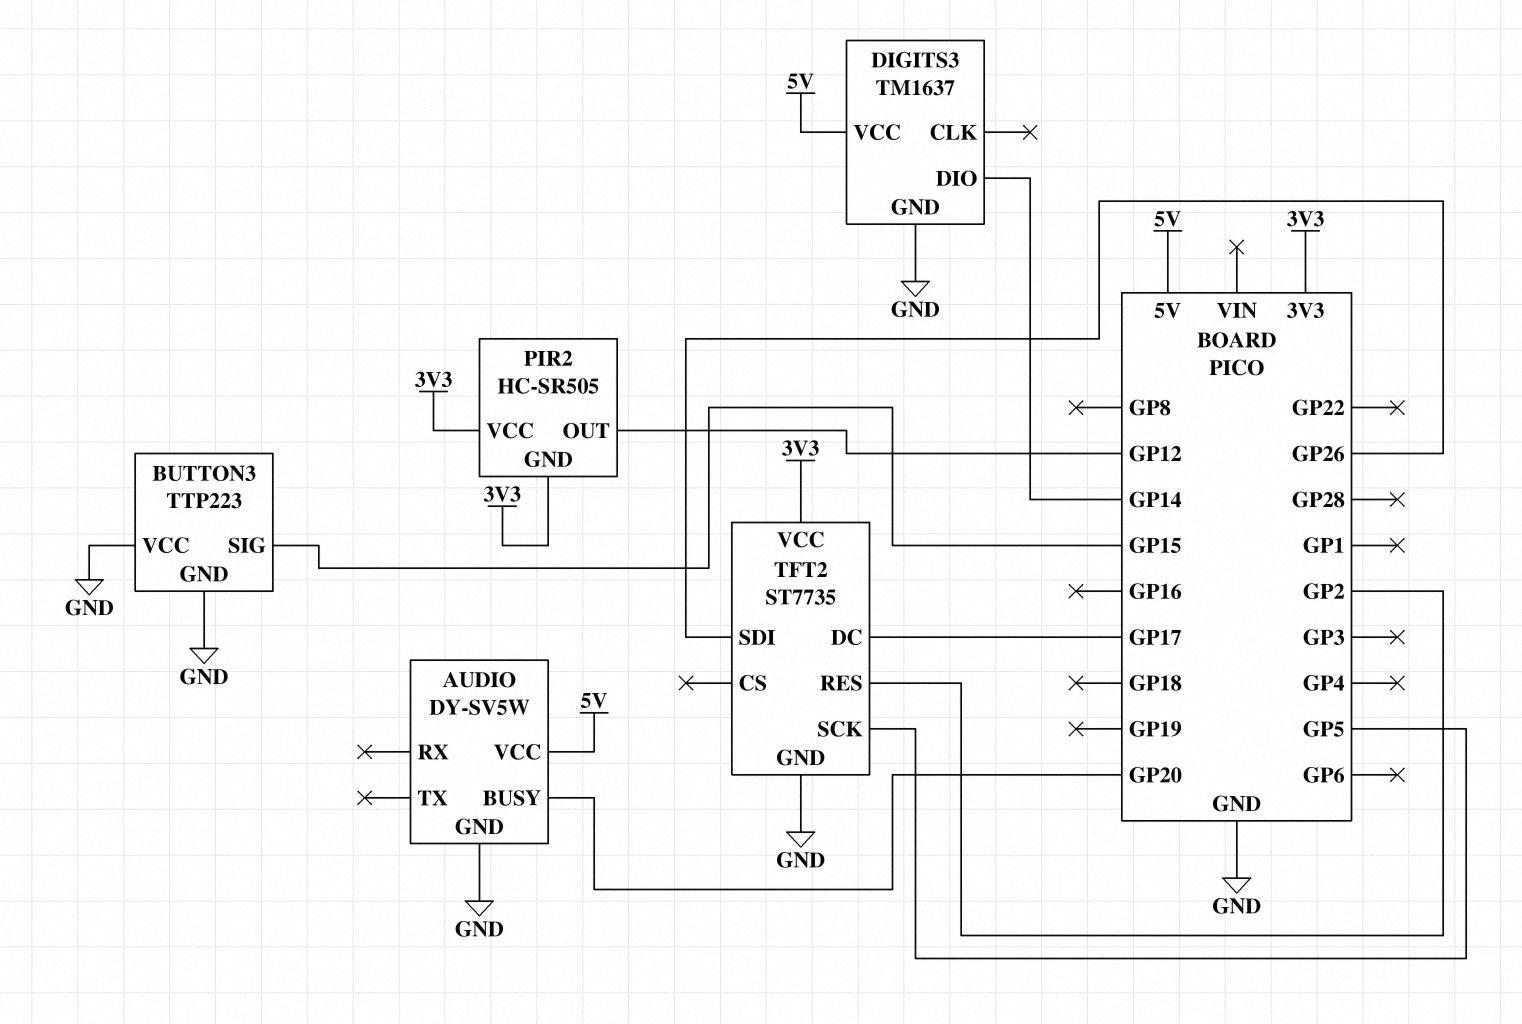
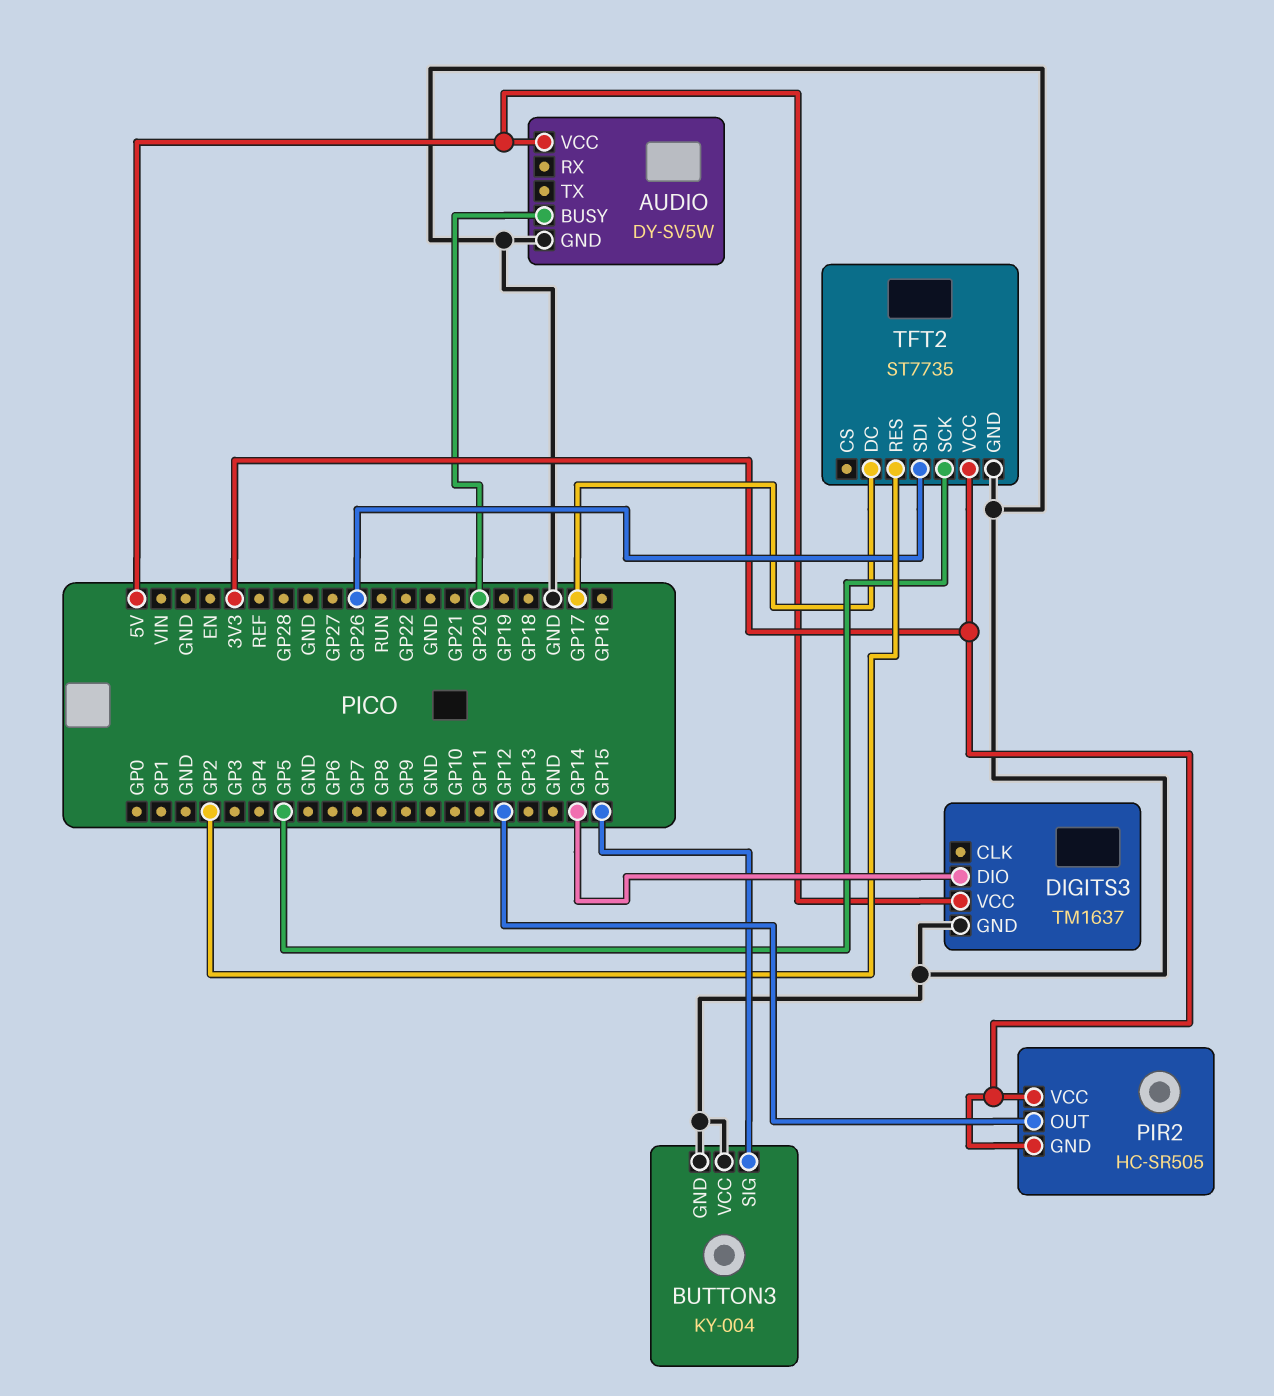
BUTTON3: TTP223 -> KY-004

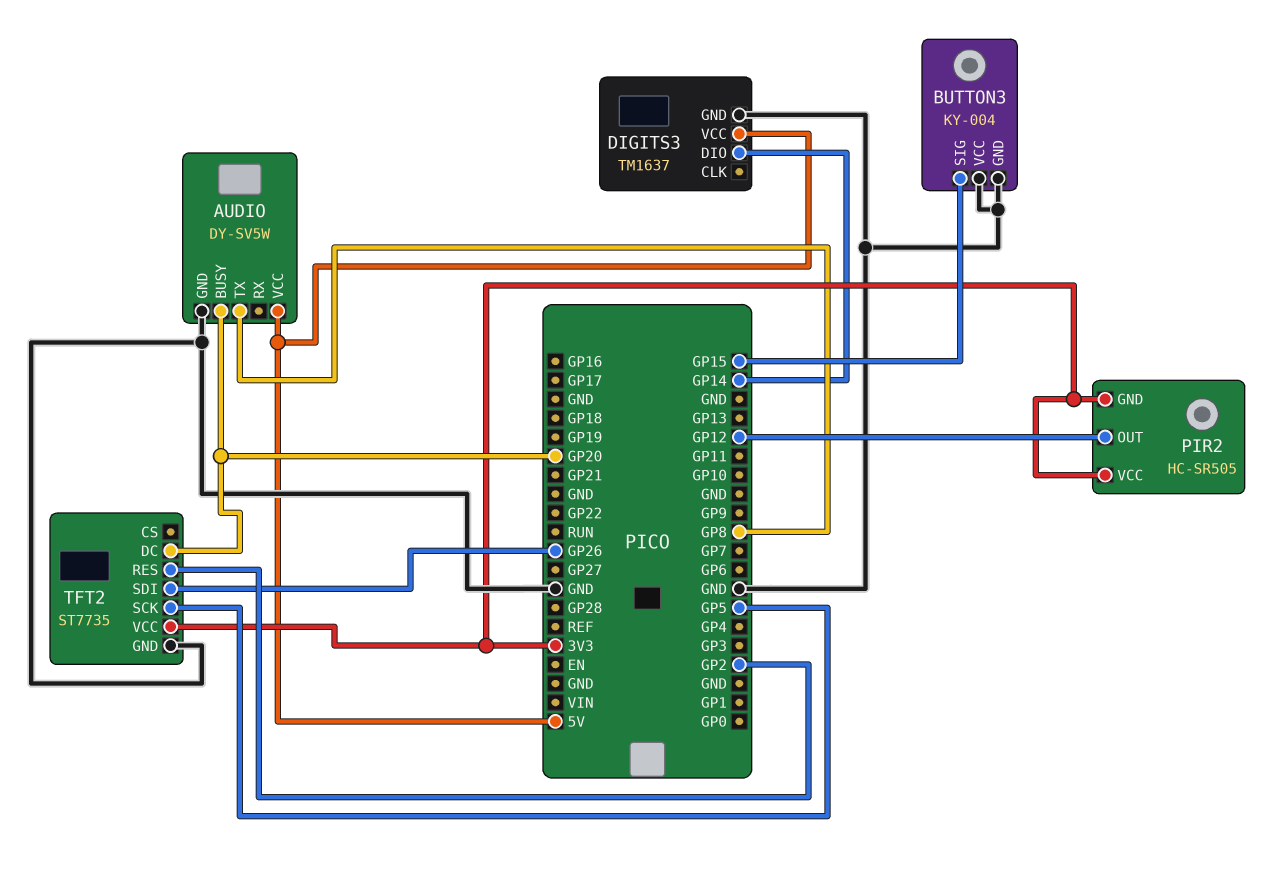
AUDIO pin TX: none -> GP8
TFT2 pin DC: GP17 -> GP20

